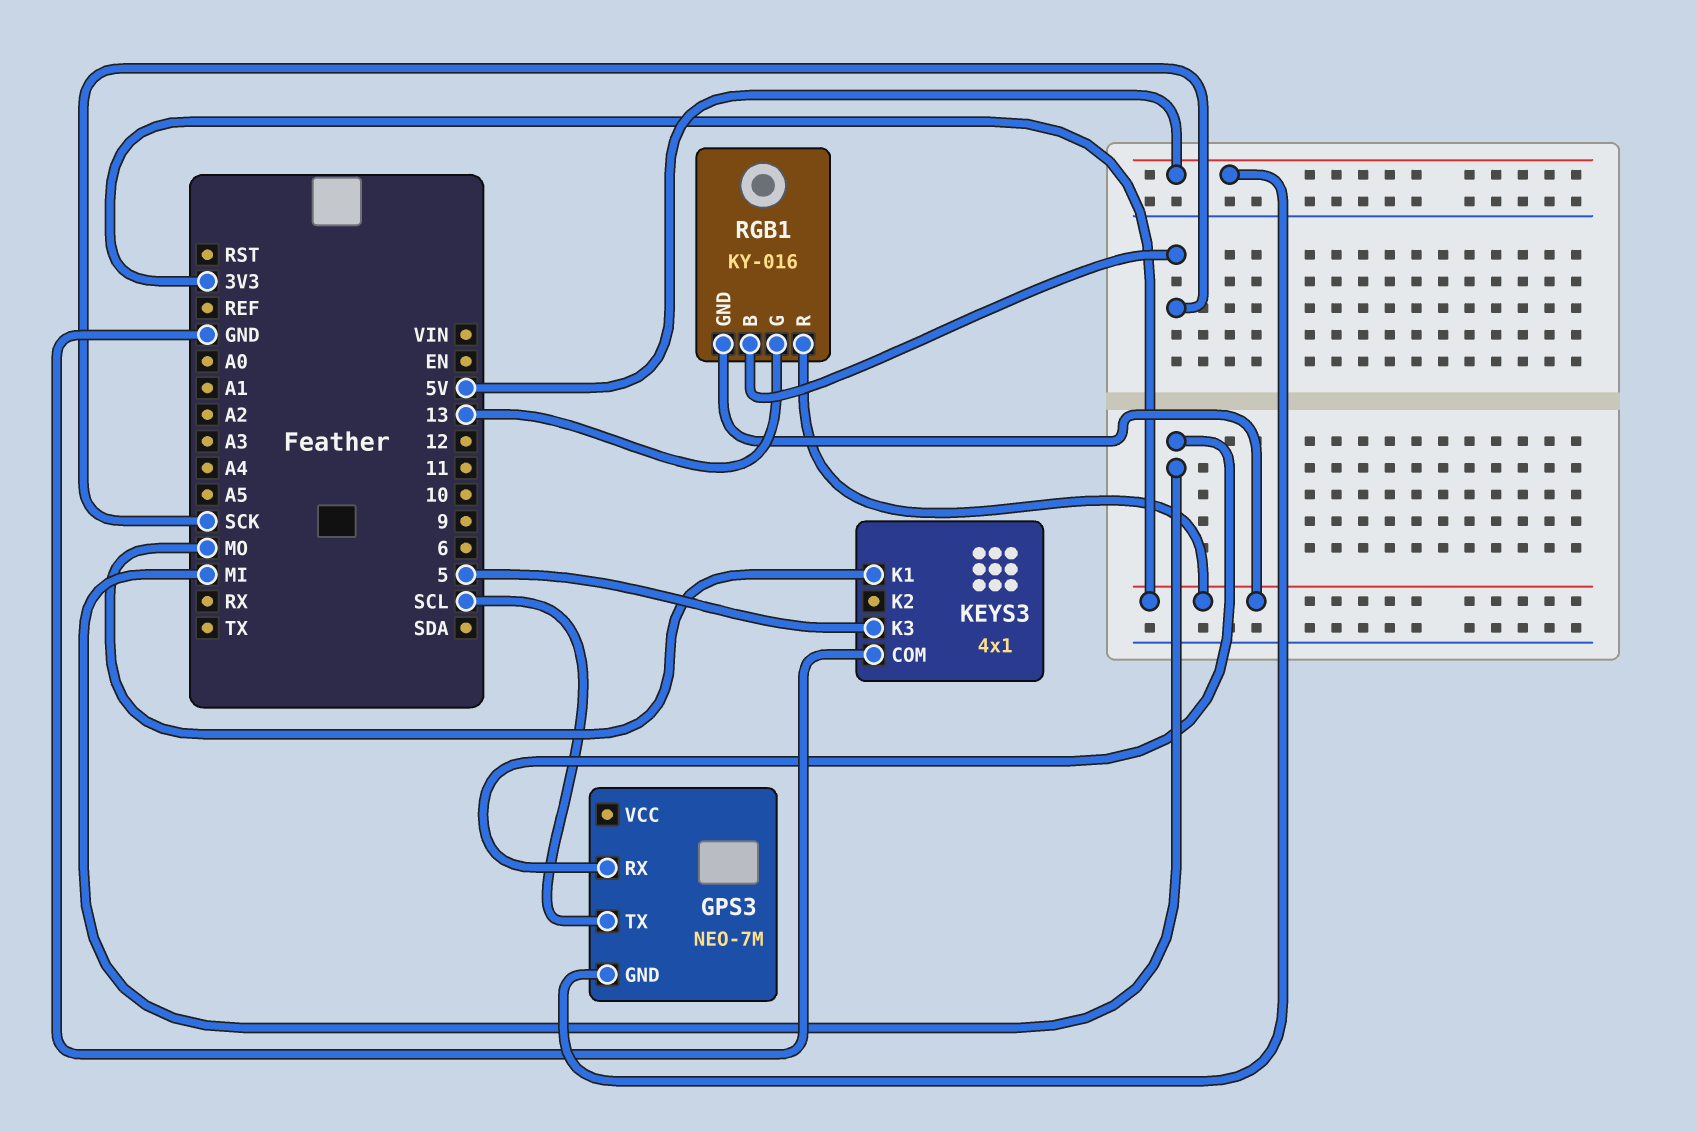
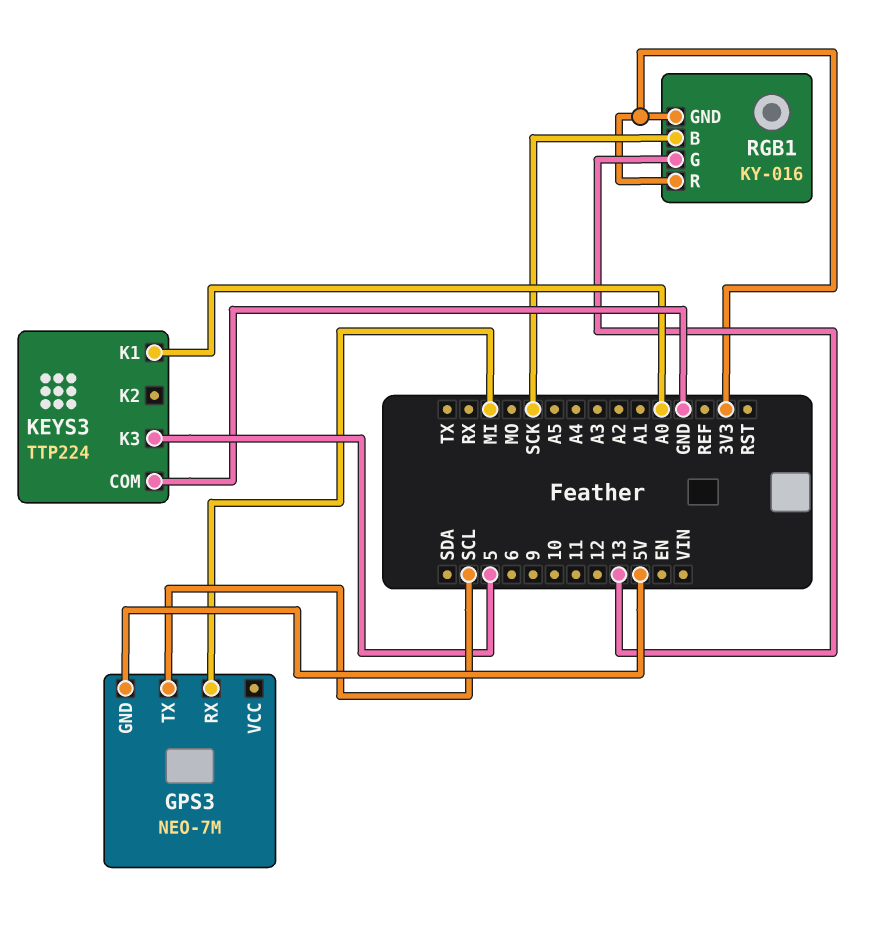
KEYS3: 4x1 -> TTP224
KEYS3 pin K1: MO -> A0

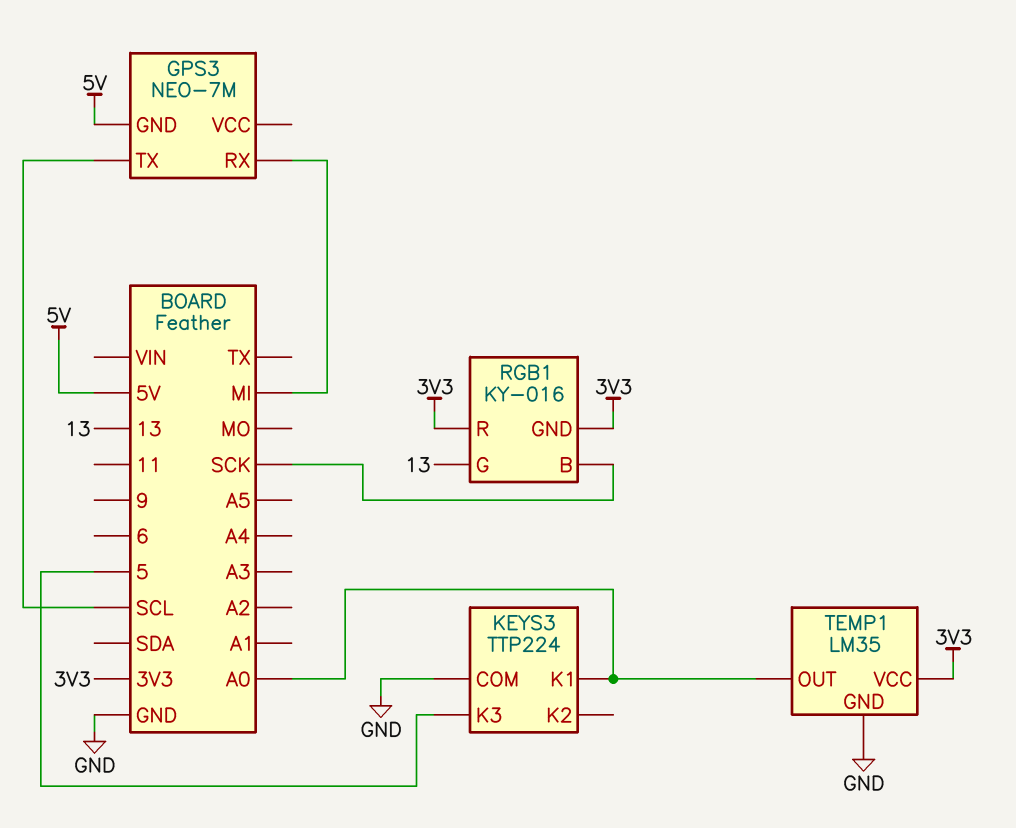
TEMP1: none -> LM35
TEMP1 pin GND: none -> GND
TEMP1 pin OUT: none -> A0
TEMP1 pin VCC: none -> 3V3

